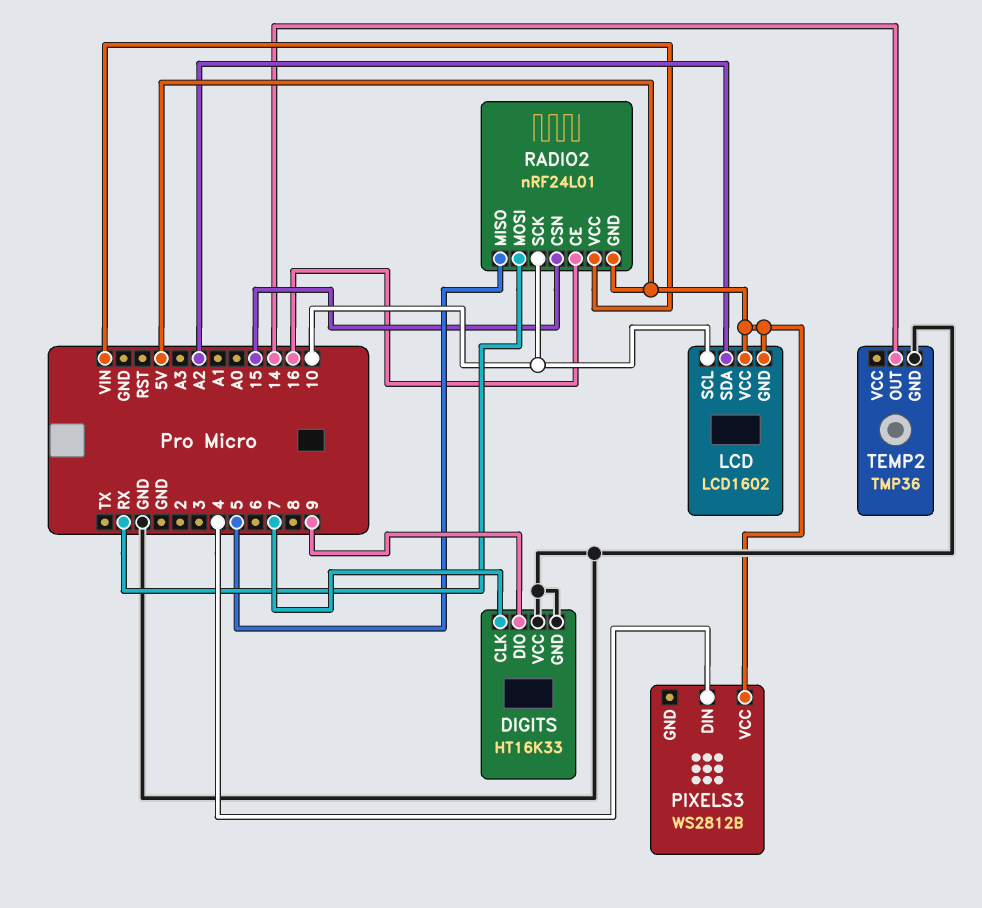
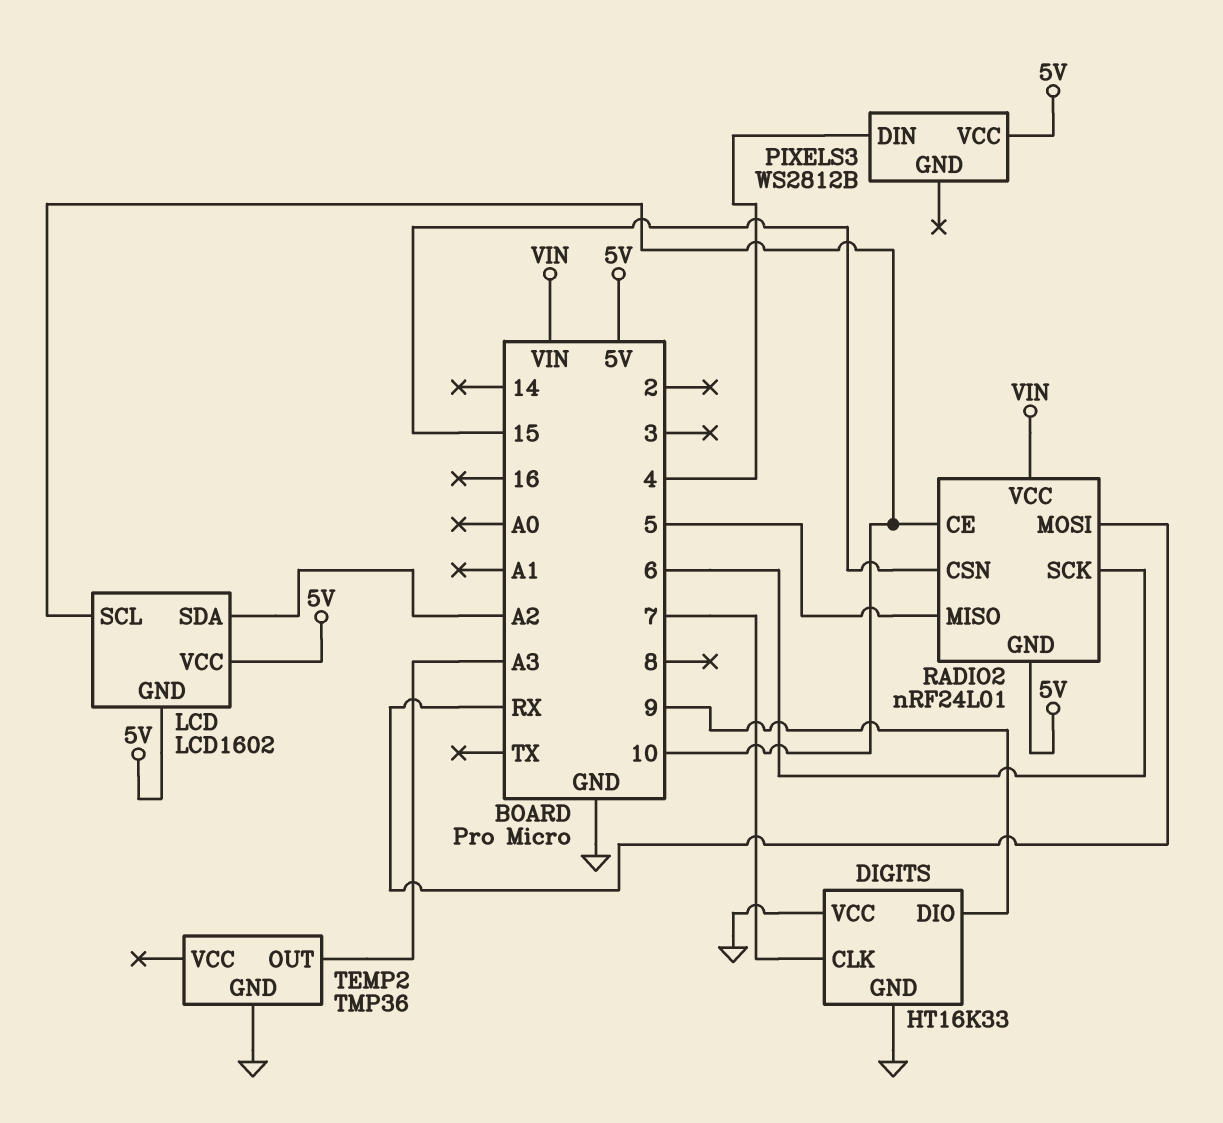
RADIO2 pin CE: 16 -> 10
RADIO2 pin SCK: 10 -> 6
TEMP2 pin OUT: 14 -> A3

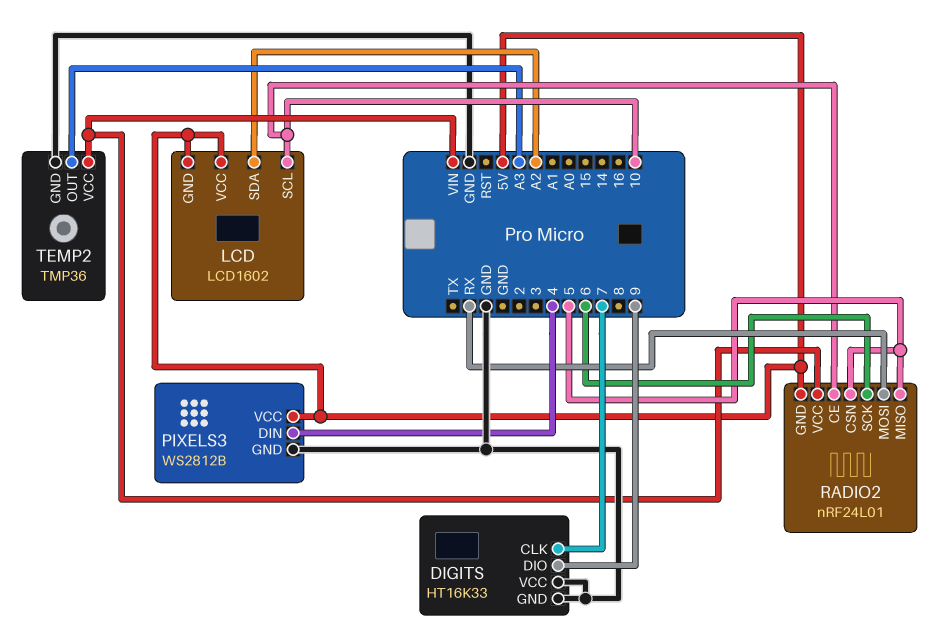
PIXELS3 pin GND: none -> GND
RADIO2 pin CSN: 15 -> 5
TEMP2 pin VCC: none -> VIN

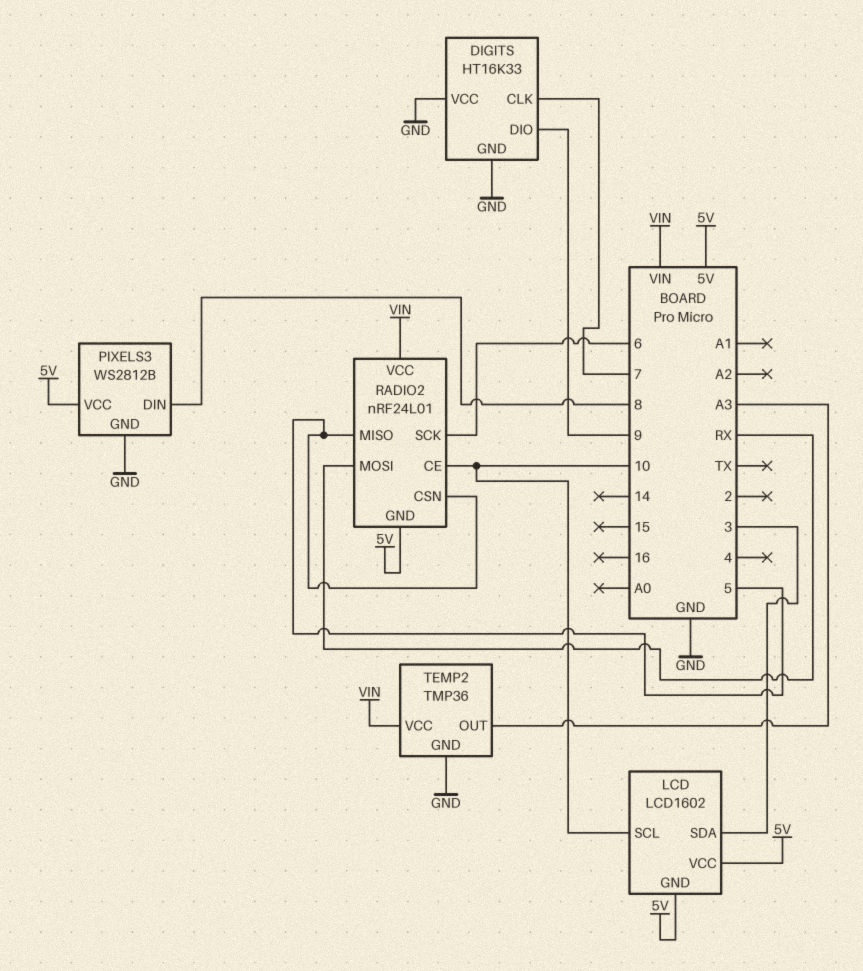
LCD pin SDA: A2 -> 3
PIXELS3 pin DIN: 4 -> 8

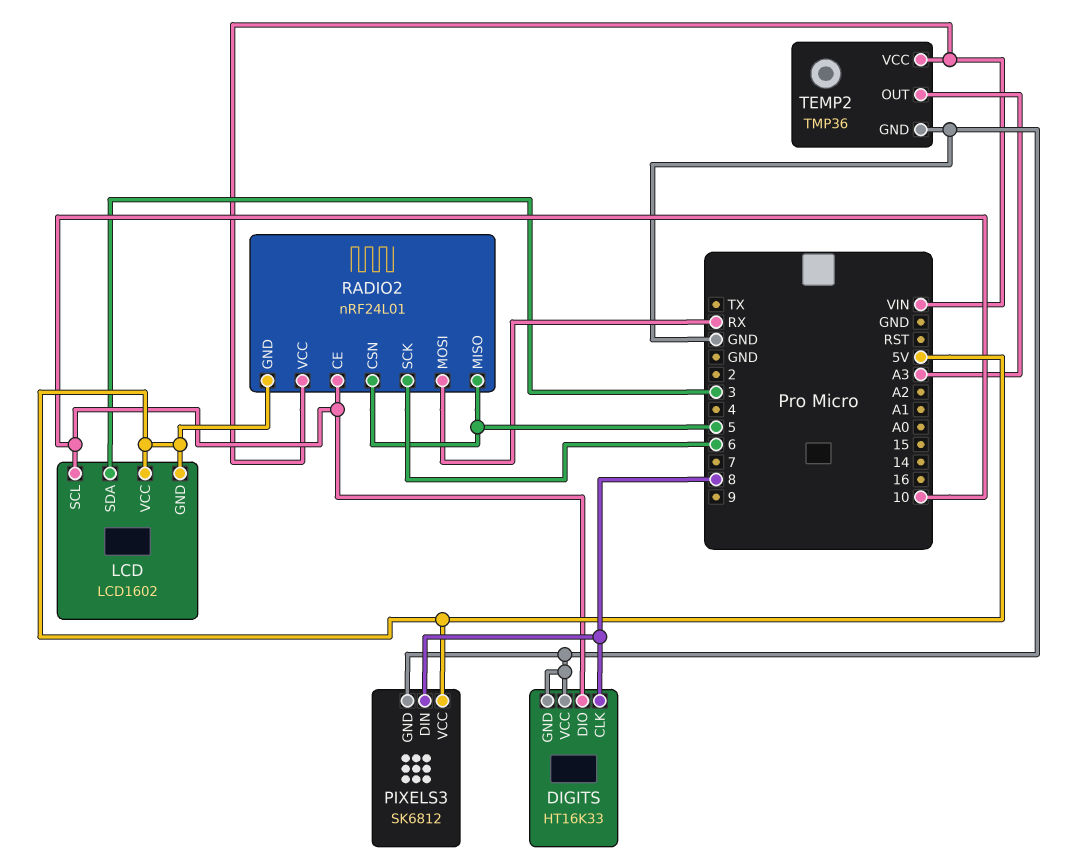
DIGITS pin CLK: 7 -> 8
DIGITS pin DIO: 9 -> 10
PIXELS3: WS2812B -> SK6812

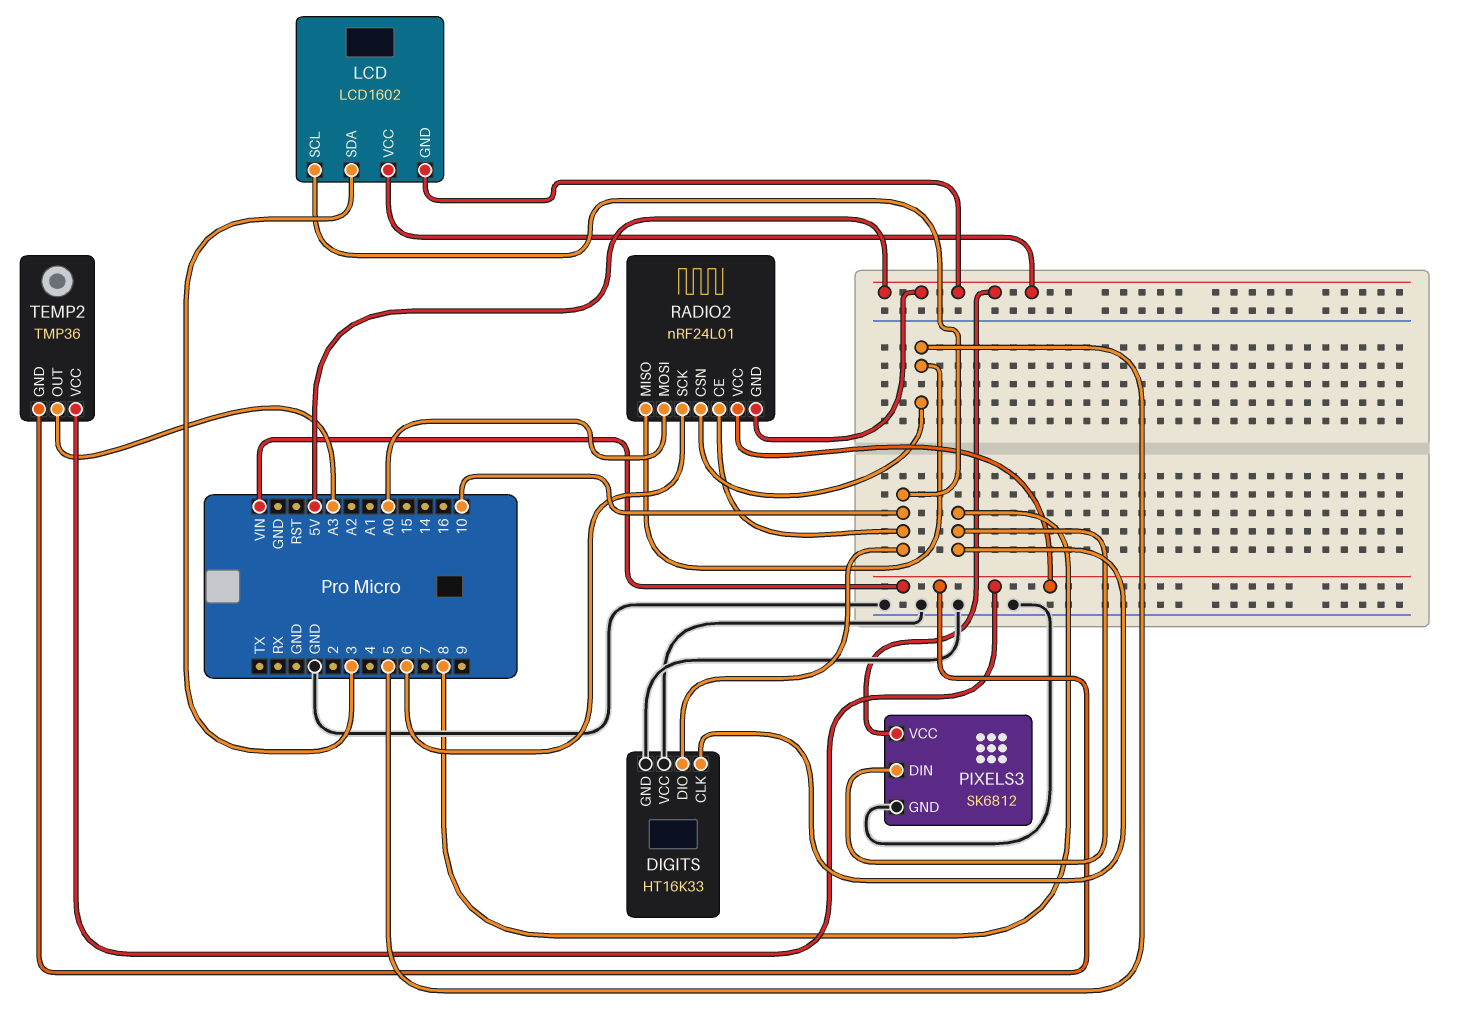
RADIO2 pin MOSI: RX -> A0
TEMP2 pin GND: GND -> VIN

